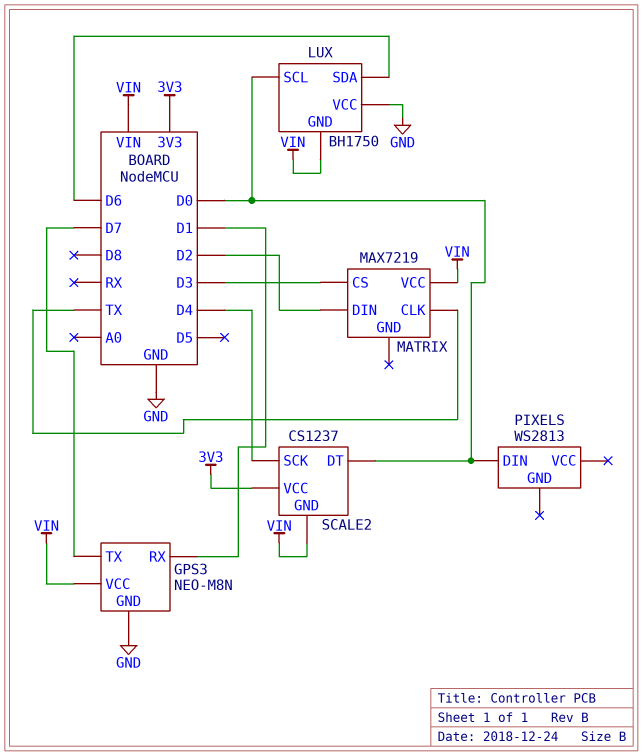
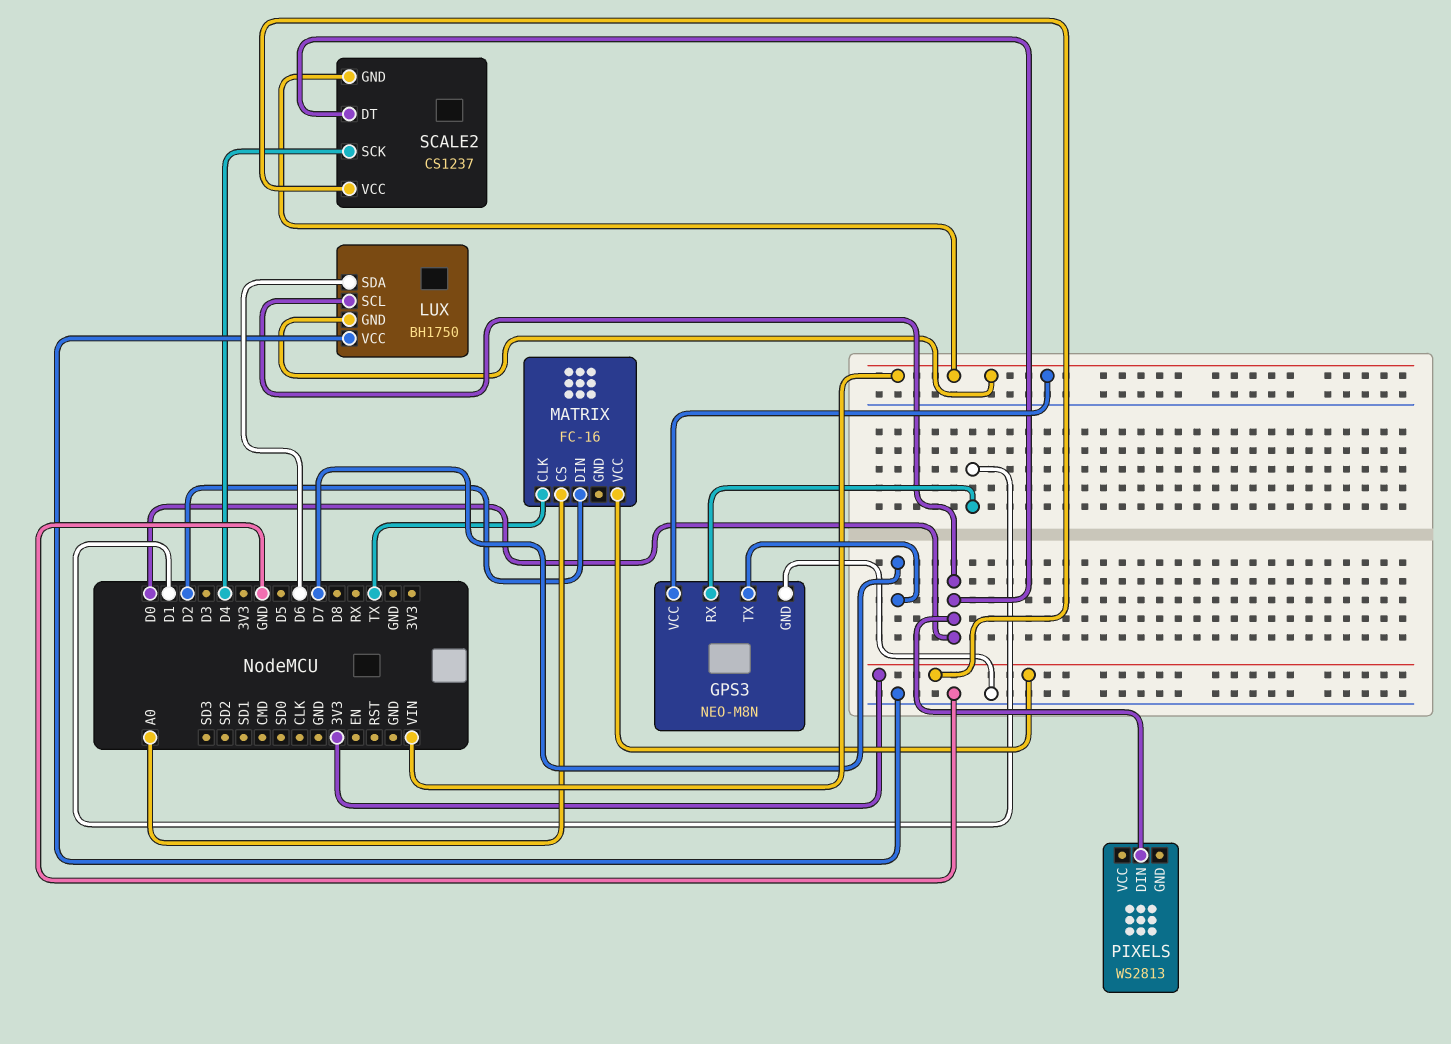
MATRIX: MAX7219 -> FC-16
MATRIX pin CS: D3 -> A0
MATRIX pin VCC: VIN -> 3V3

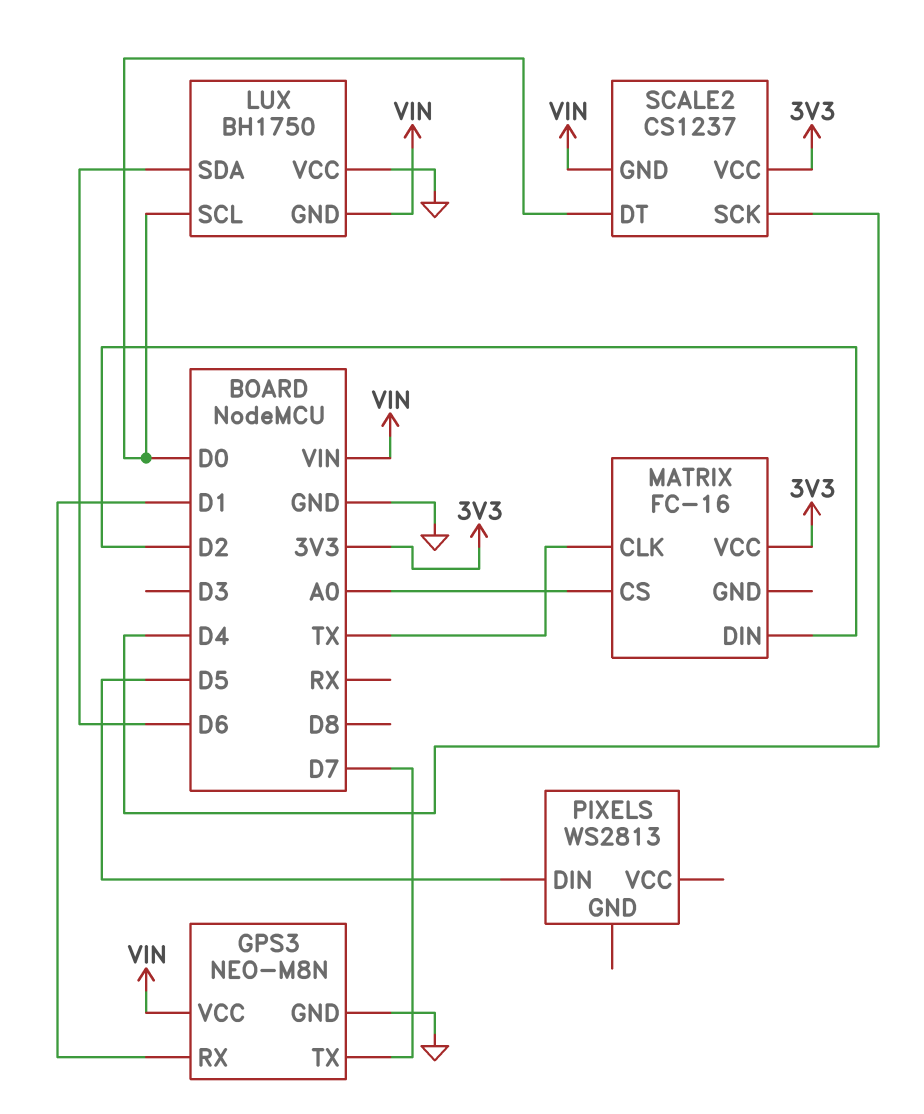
PIXELS pin DIN: D0 -> D5

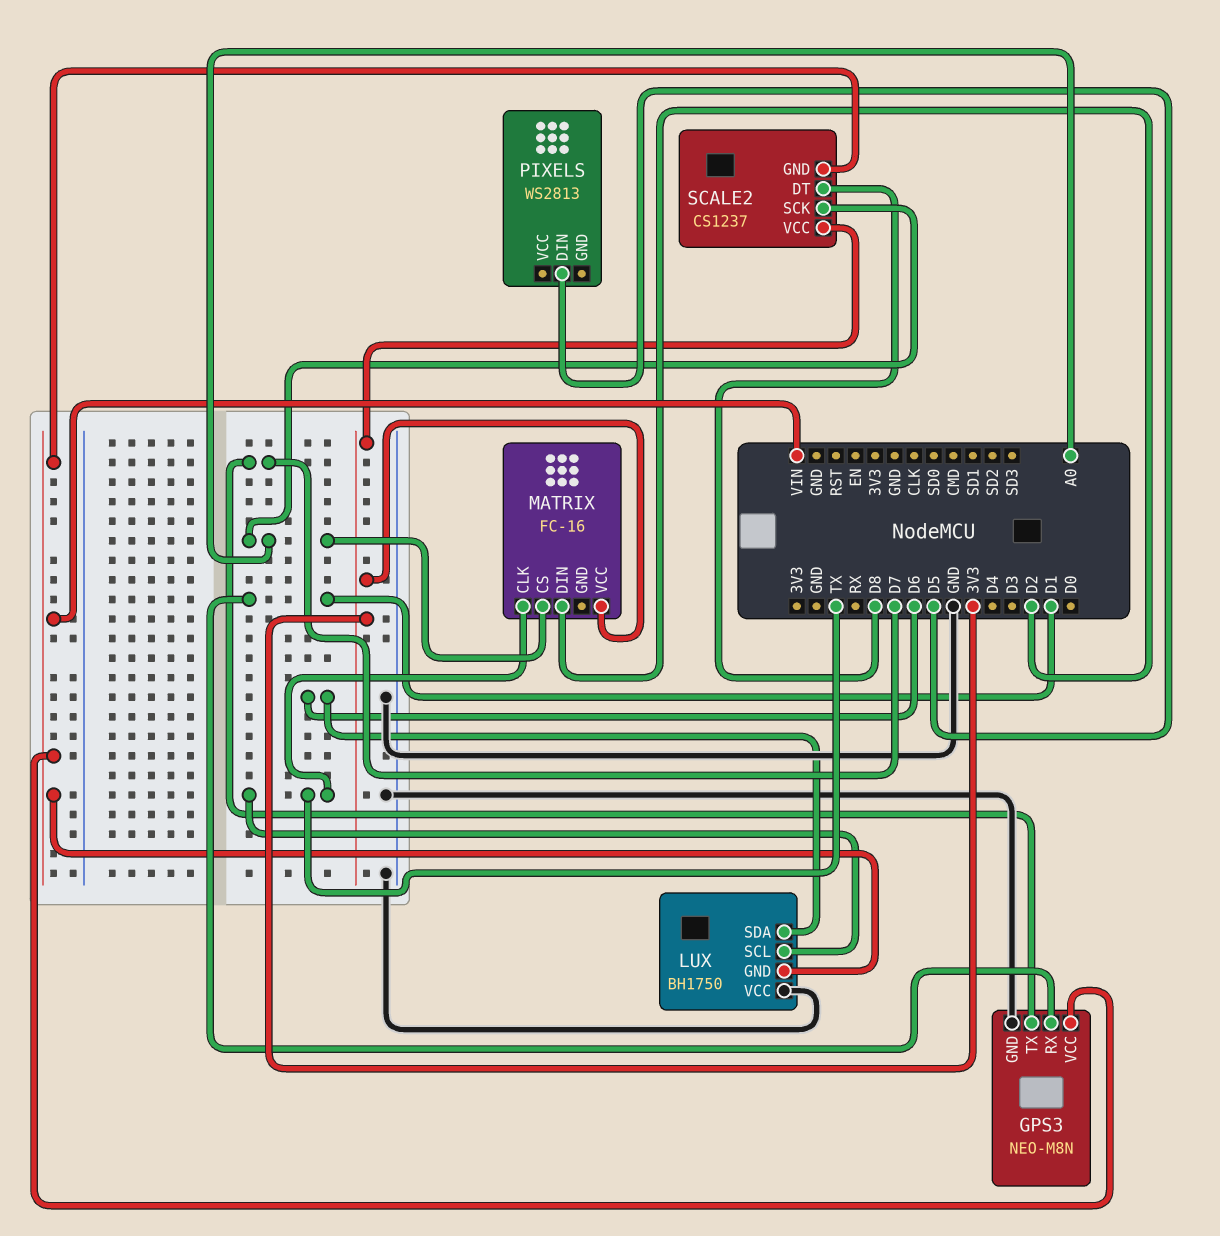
LUX pin SCL: D0 -> TX
SCALE2 pin DT: D0 -> D8
SCALE2 pin SCK: D4 -> A0

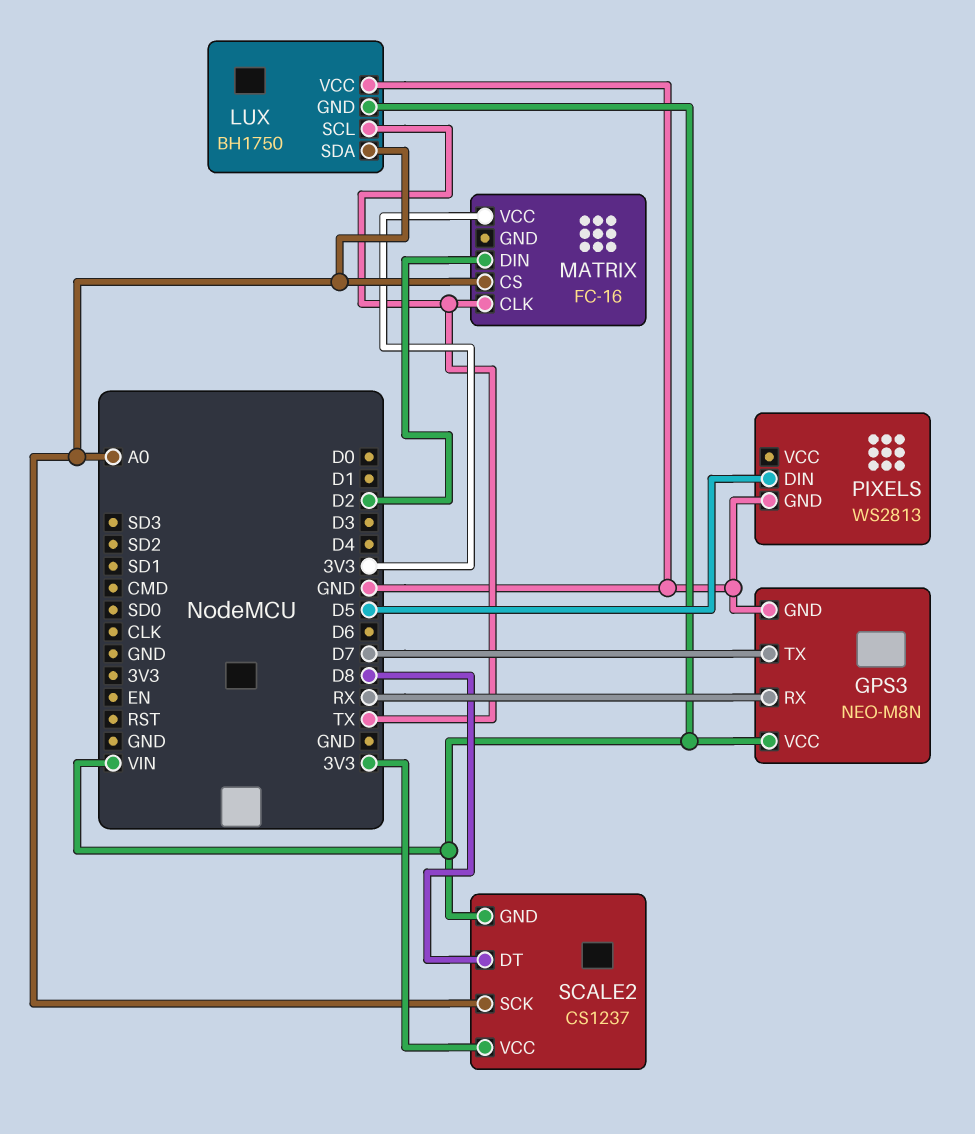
GPS3 pin RX: D1 -> RX
LUX pin SDA: D6 -> A0
PIXELS pin GND: none -> GND

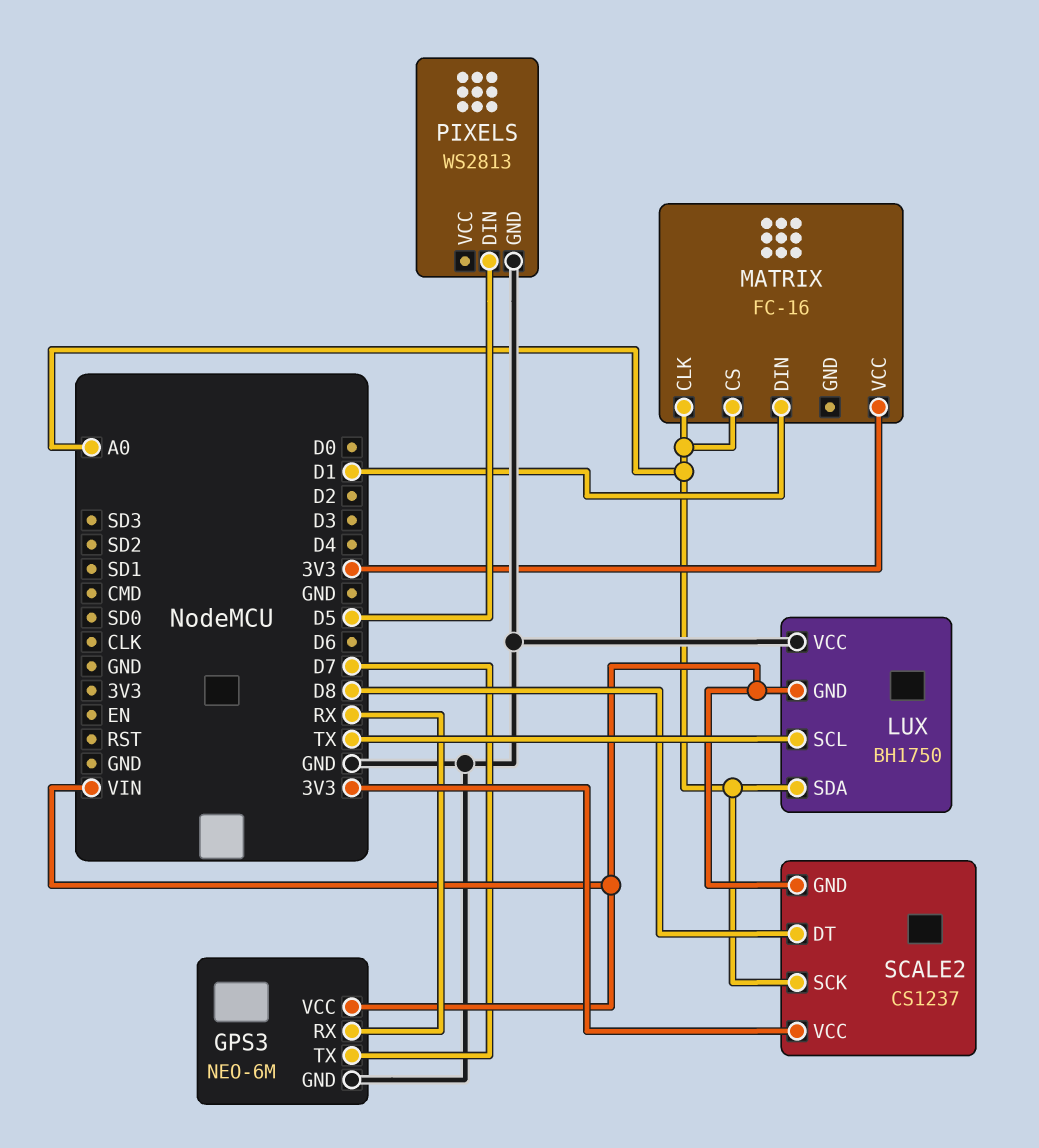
GPS3: NEO-M8N -> NEO-6M
MATRIX pin CLK: TX -> A0
MATRIX pin DIN: D2 -> D1

